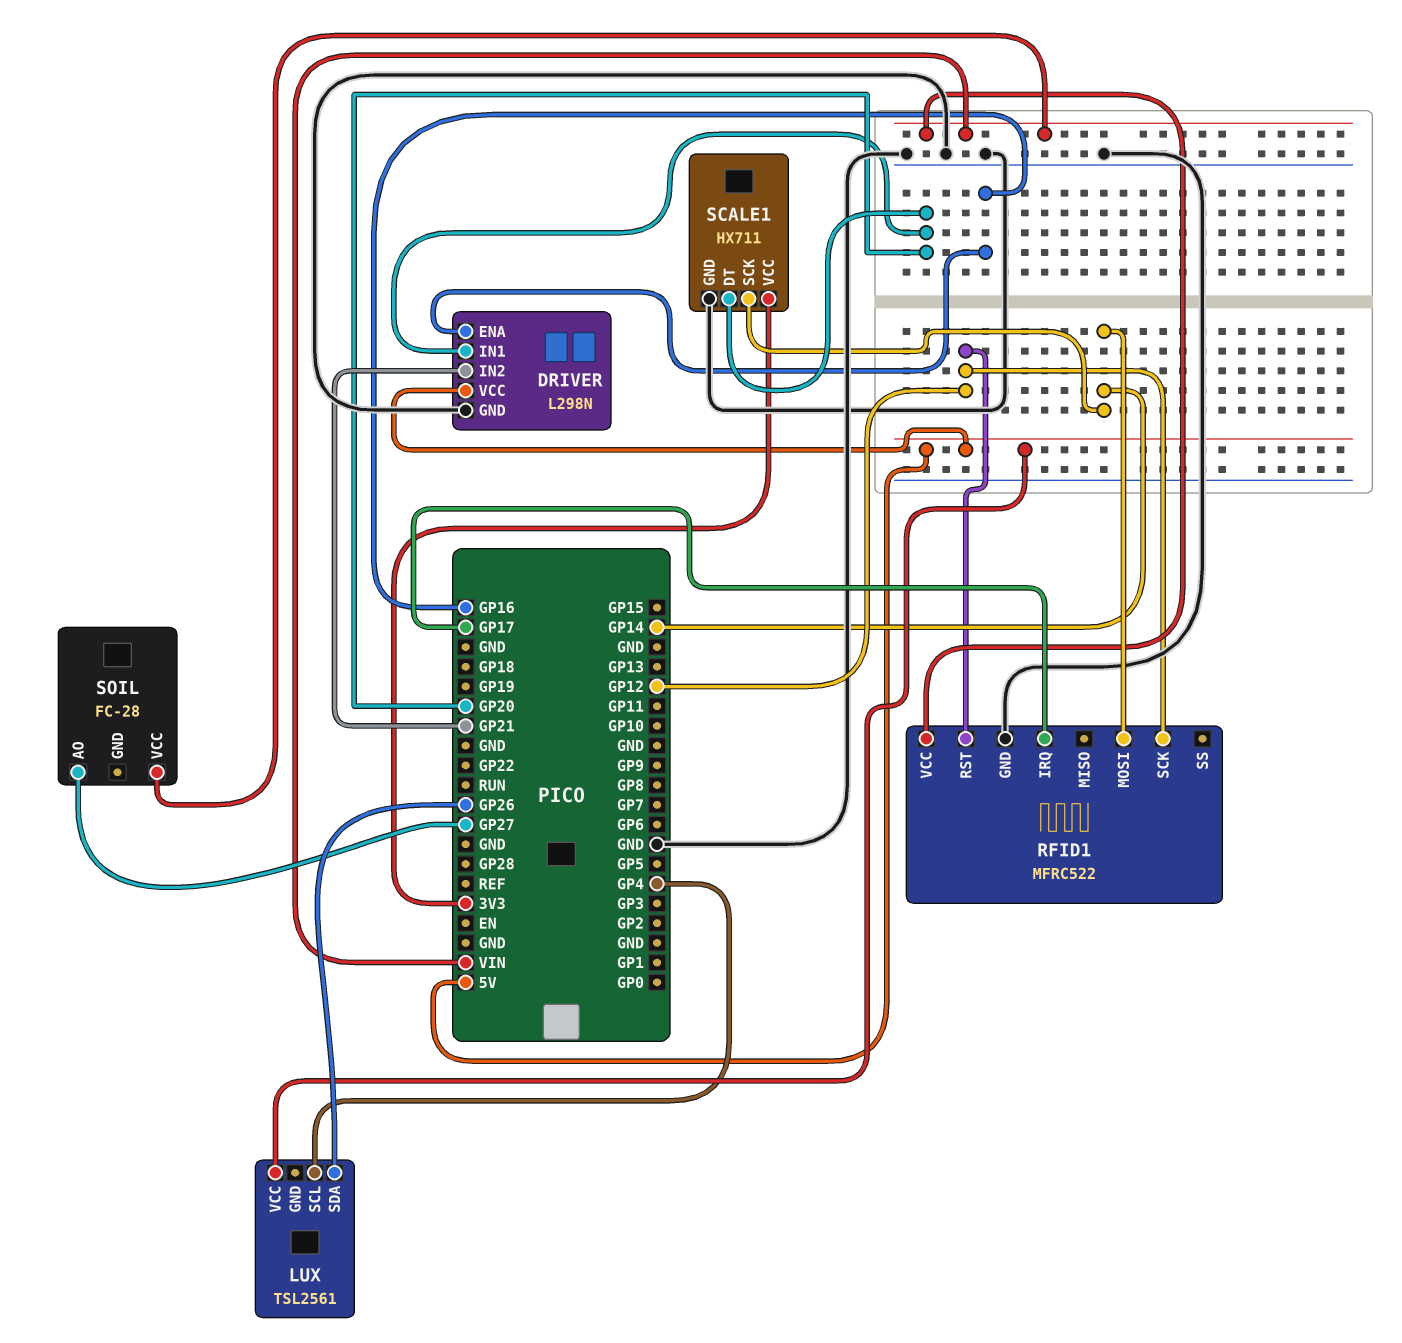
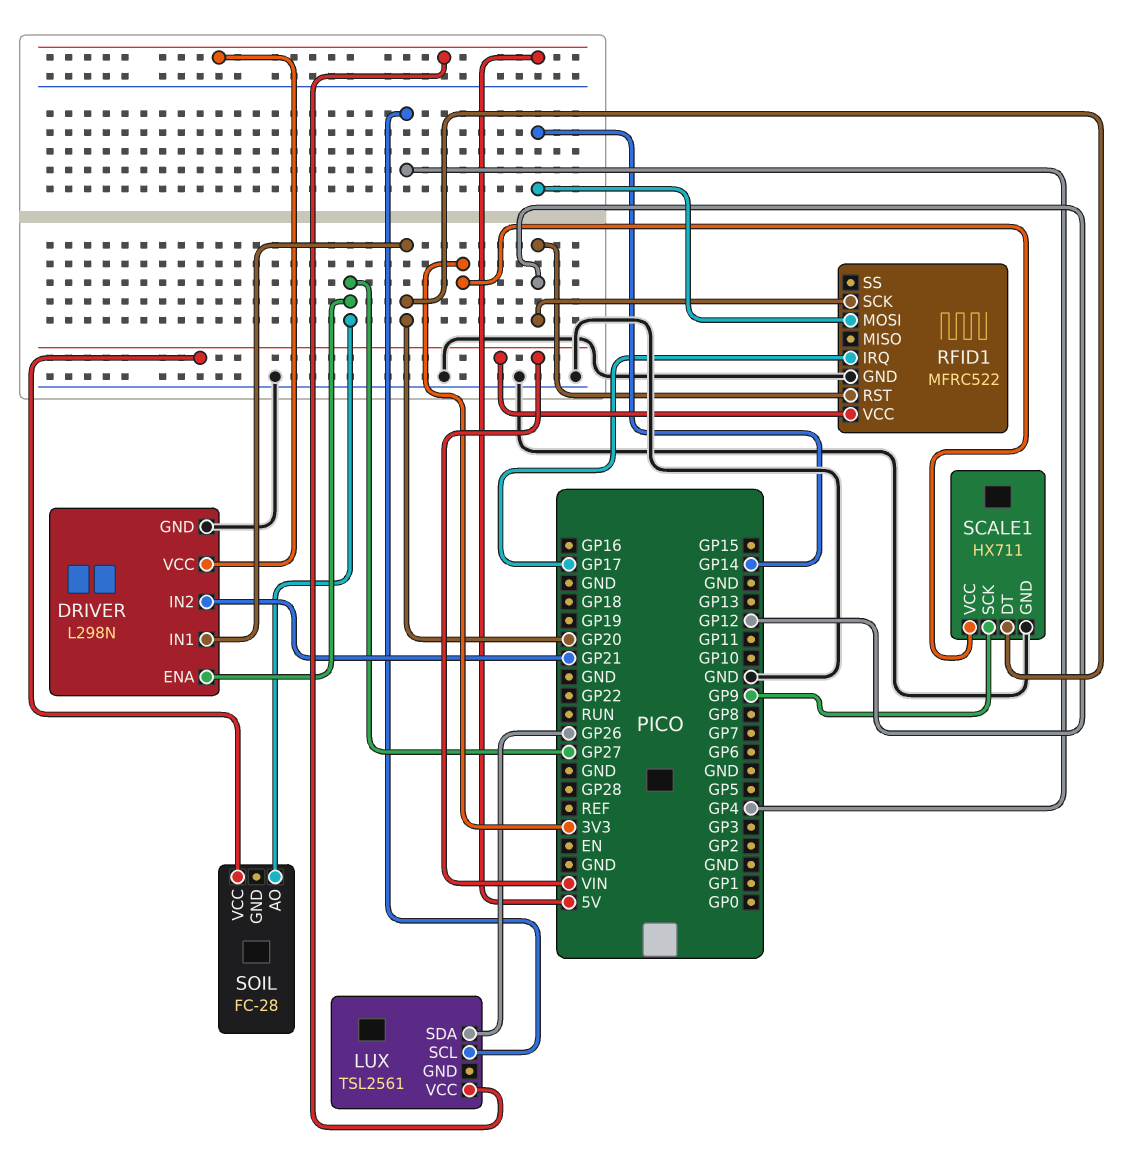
DRIVER pin ENA: GP16 -> GP27
SCALE1 pin SCK: GP14 -> GP9

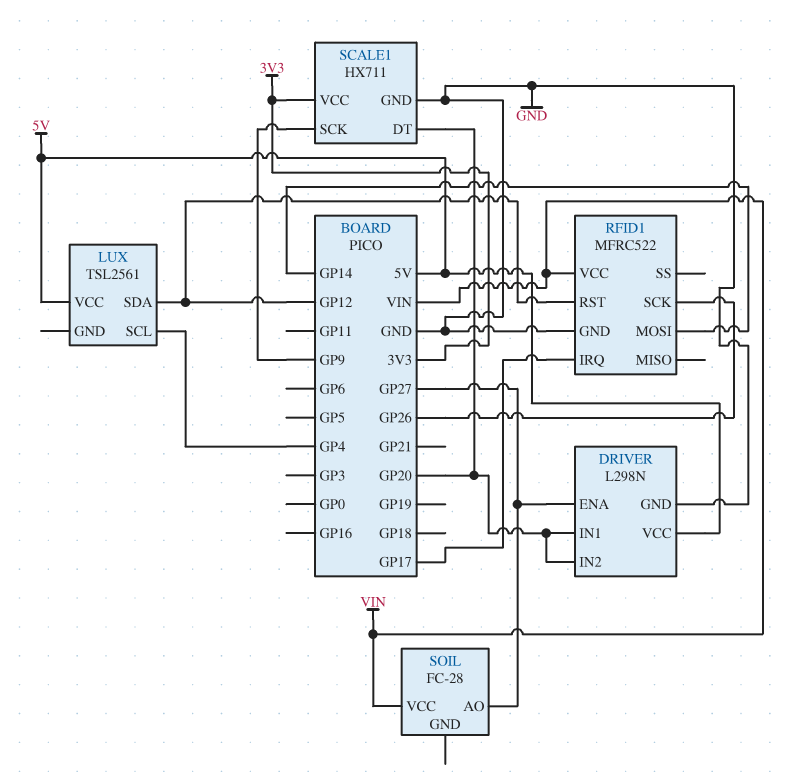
DRIVER pin IN2: GP21 -> GP20
LUX pin SDA: GP26 -> GP12
RFID1 pin SCK: GP12 -> GP26

